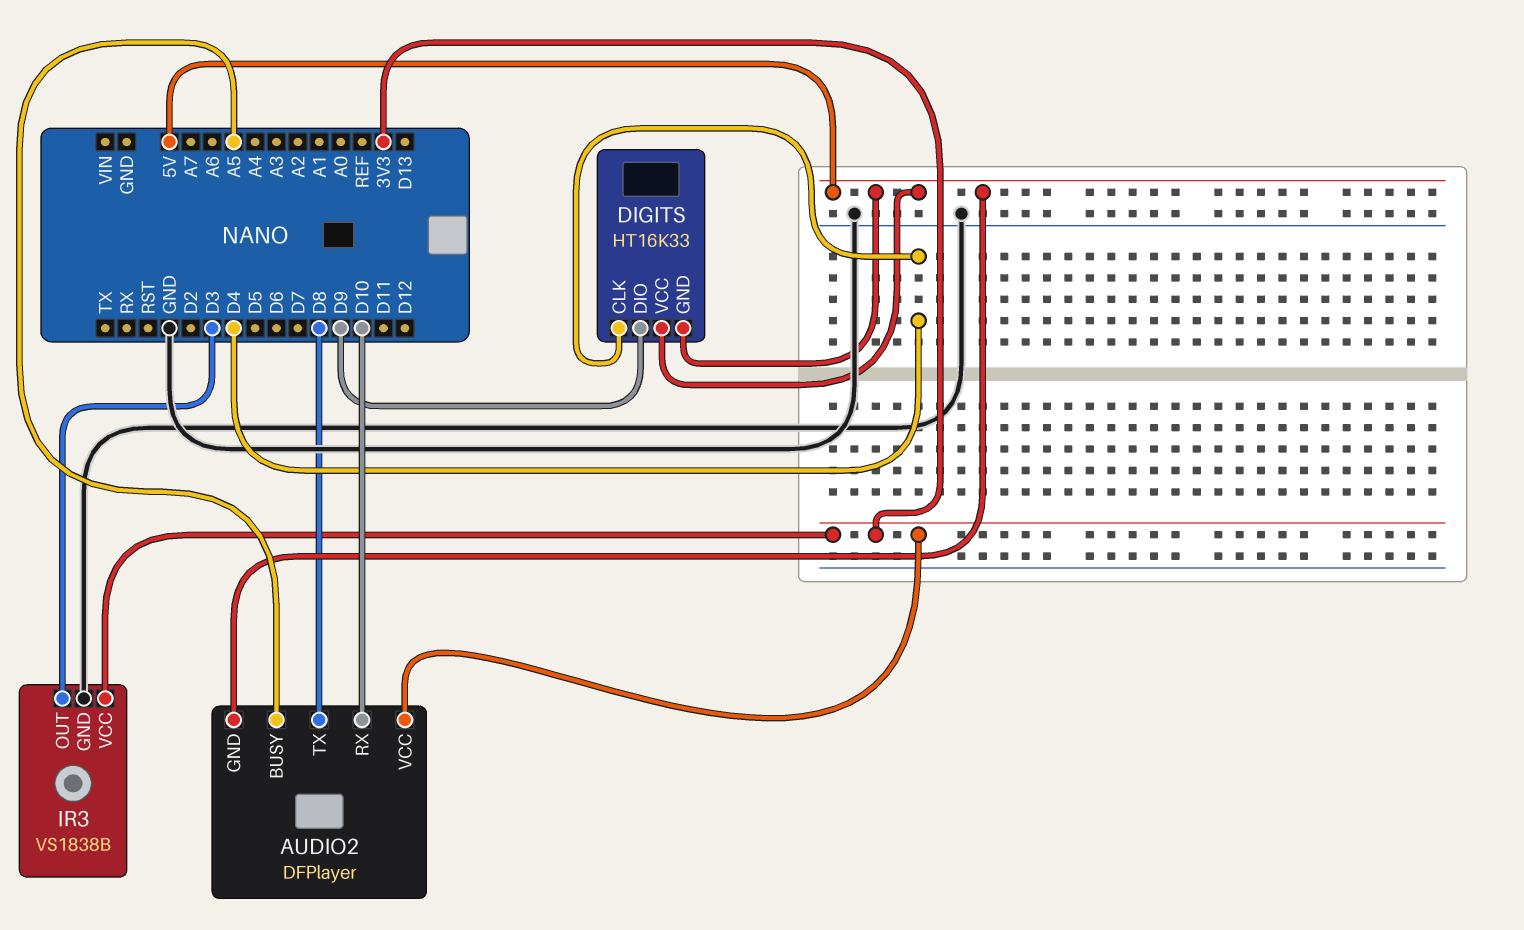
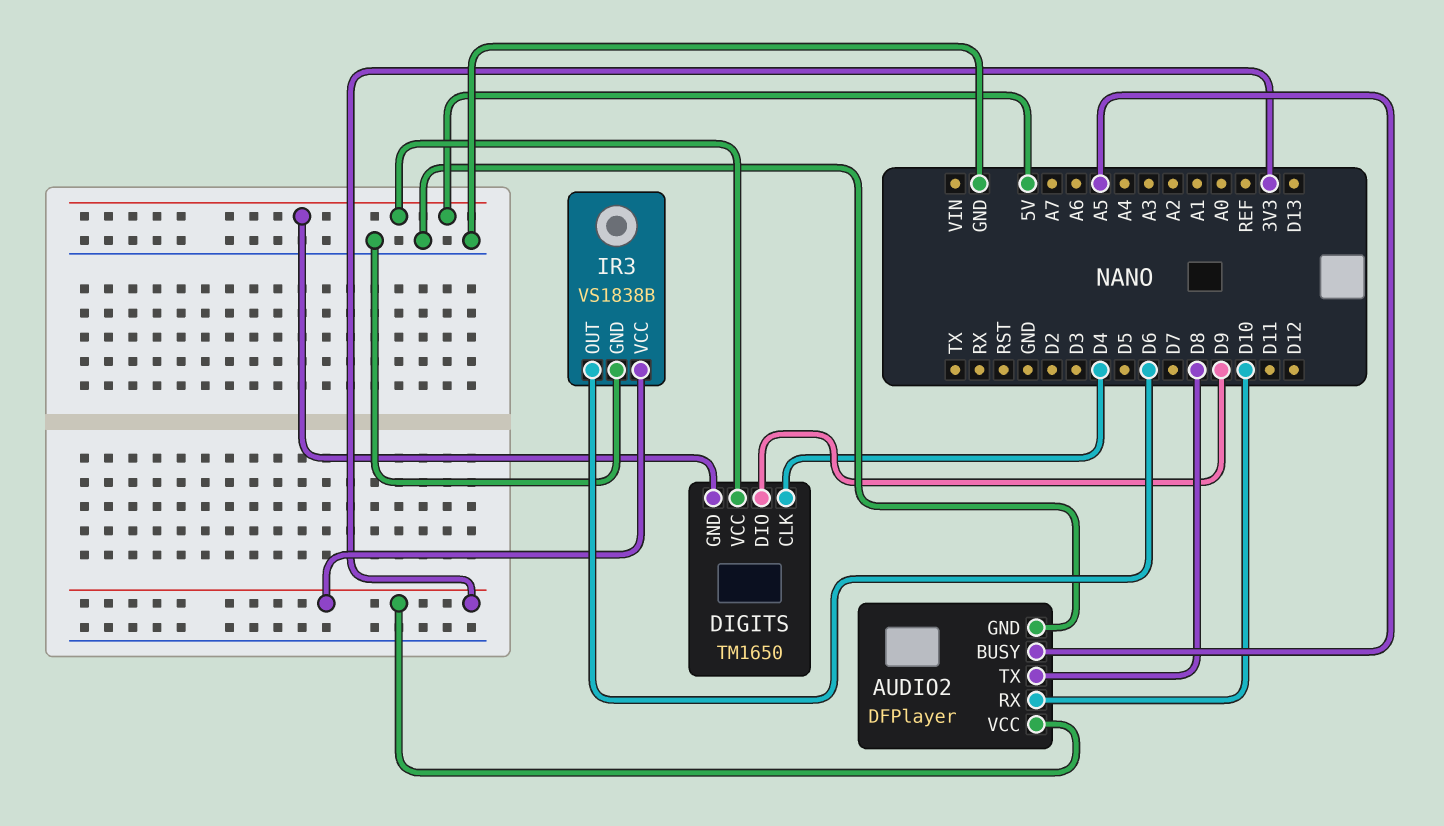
AUDIO2 pin GND: 5V -> GND
DIGITS: HT16K33 -> TM1650
IR3 pin OUT: D3 -> D6

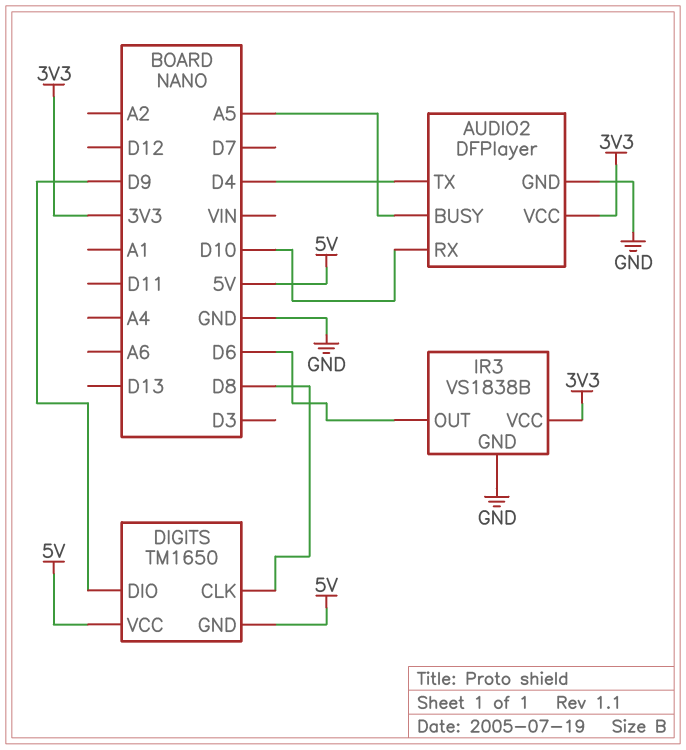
AUDIO2 pin TX: D8 -> D4
DIGITS pin CLK: D4 -> D8

